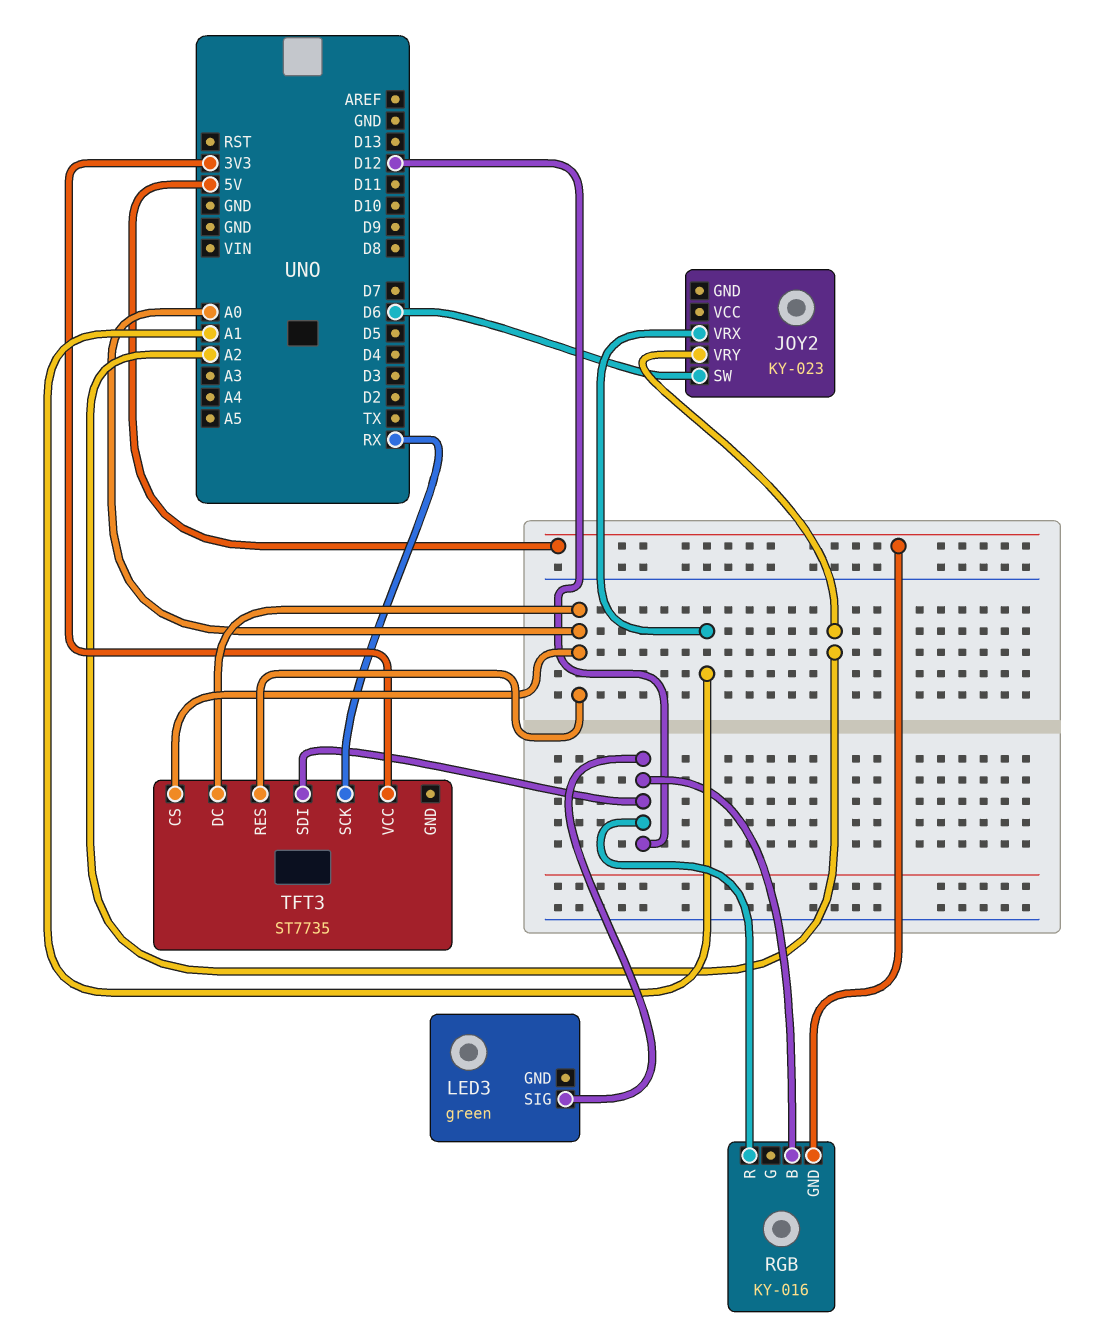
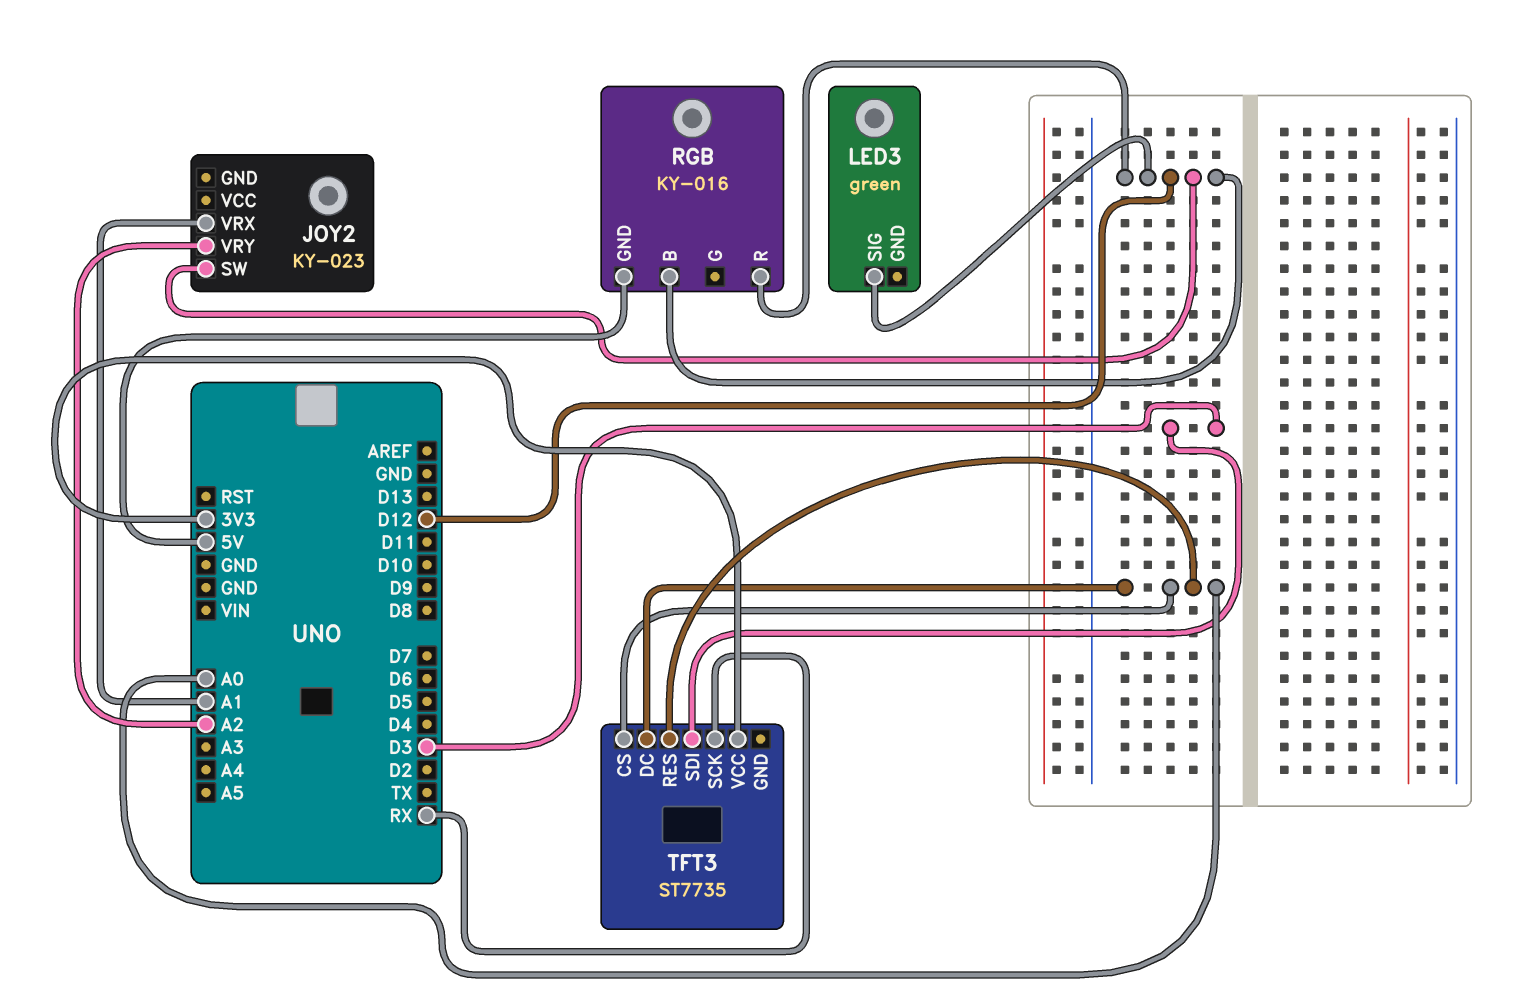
JOY2 pin SW: D6 -> D12
TFT3 pin SDI: D12 -> D3

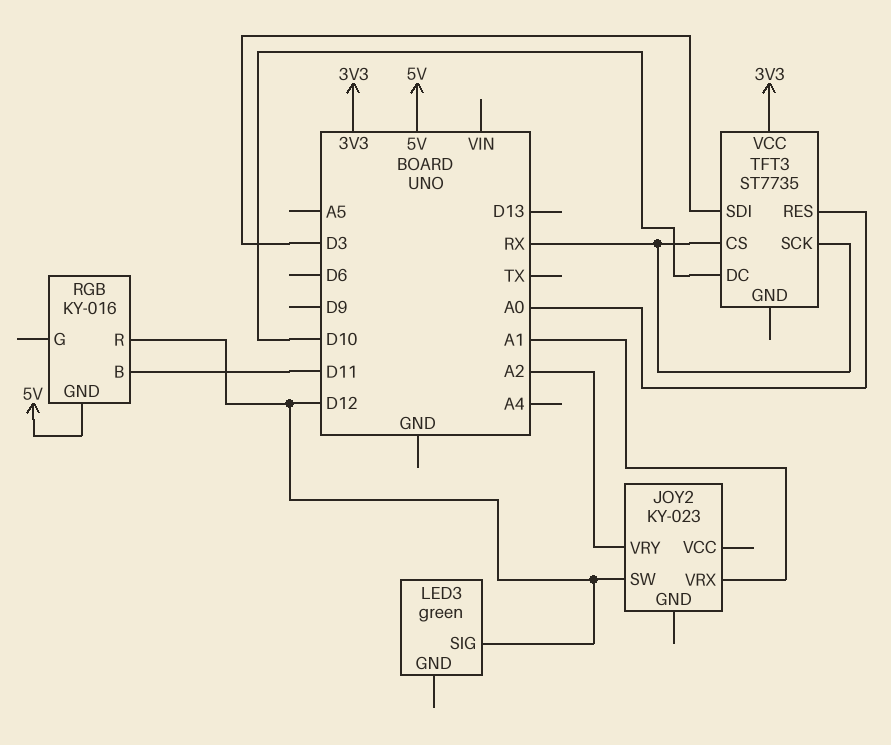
RGB pin B: D12 -> D11
TFT3 pin CS: A0 -> RX
TFT3 pin DC: A0 -> D10

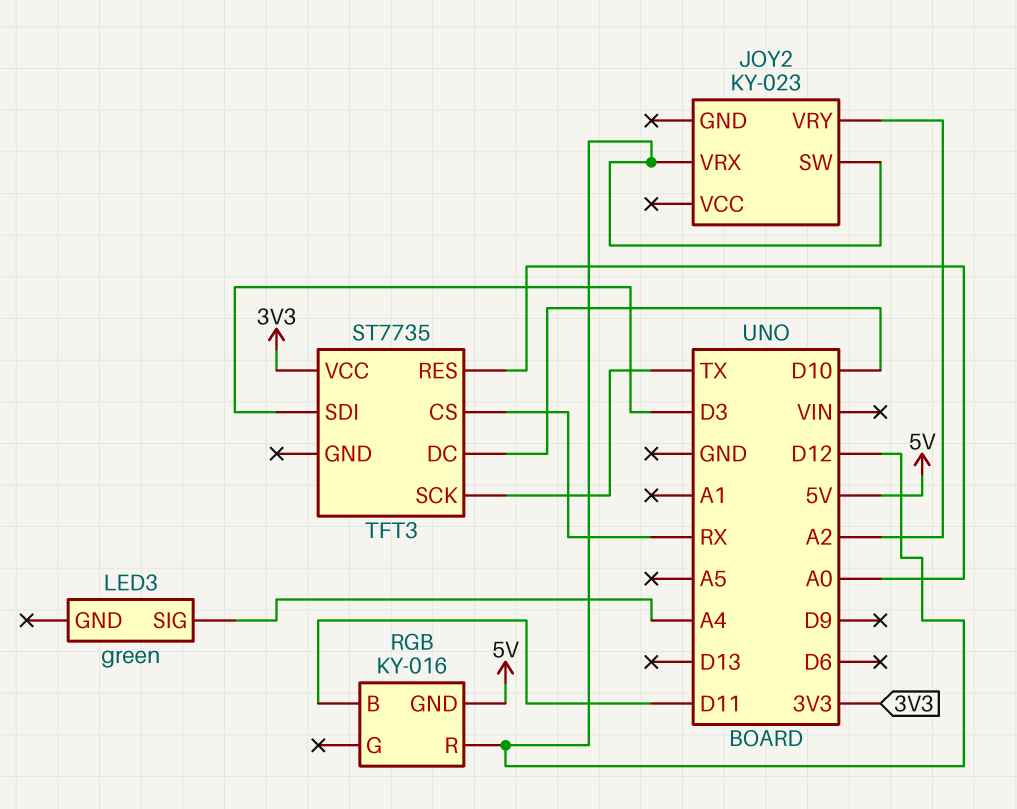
JOY2 pin VRX: A1 -> D12
LED3 pin SIG: D12 -> A4
TFT3 pin SCK: RX -> TX

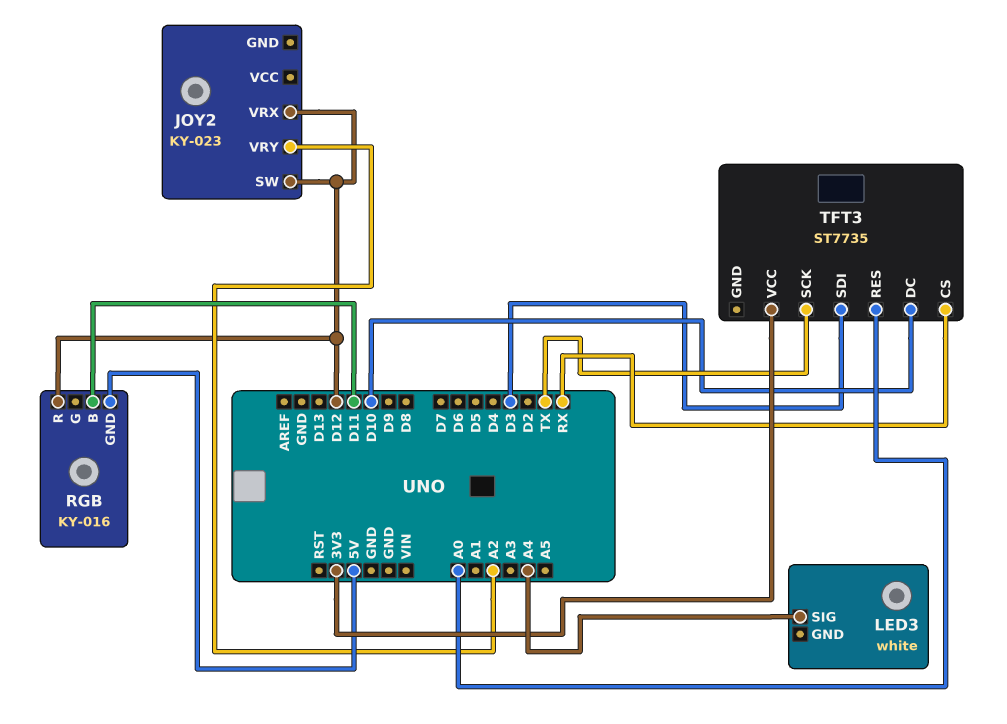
LED3: green -> white

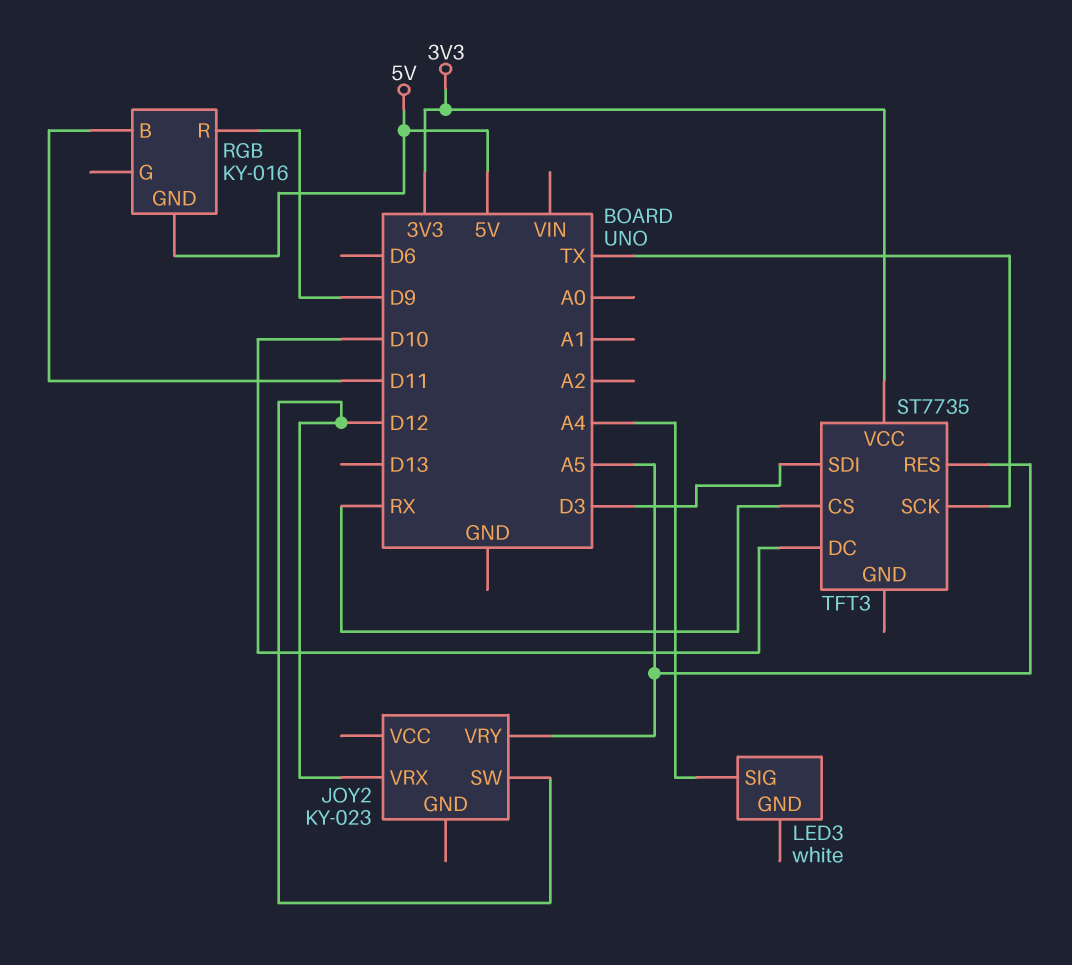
JOY2 pin VRY: A2 -> A5
RGB pin R: D12 -> D9
TFT3 pin RES: A0 -> A5

